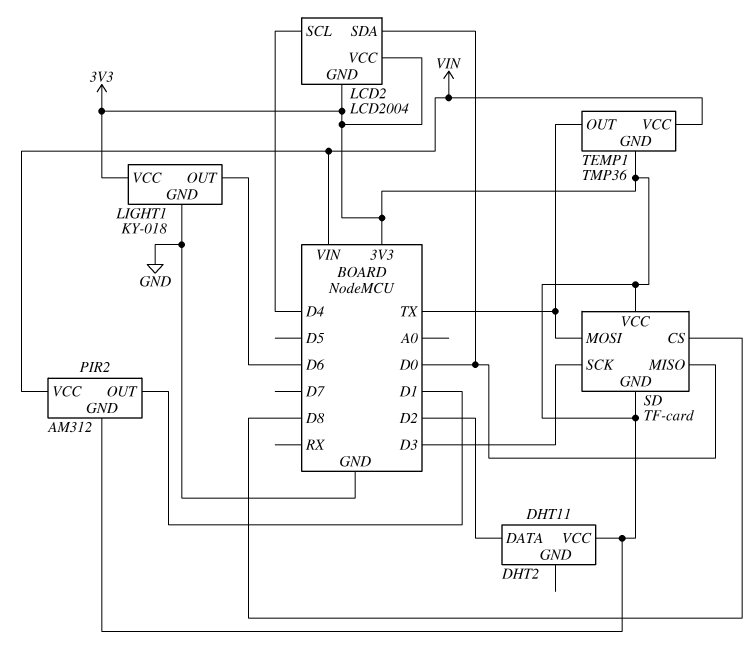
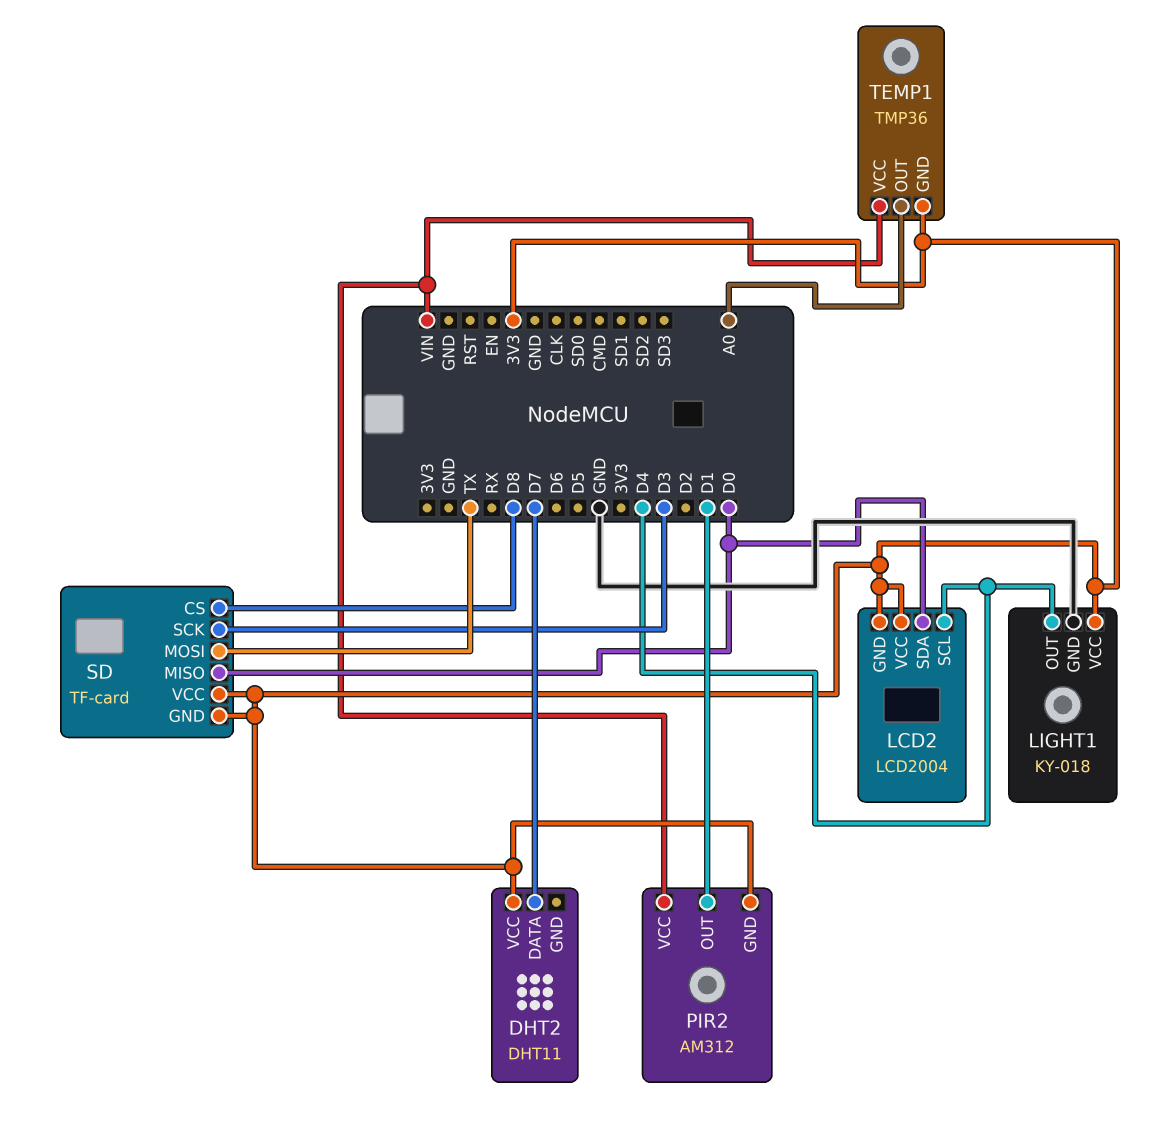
DHT2 pin DATA: D2 -> D7
LIGHT1 pin OUT: D6 -> D4
TEMP1 pin OUT: TX -> A0

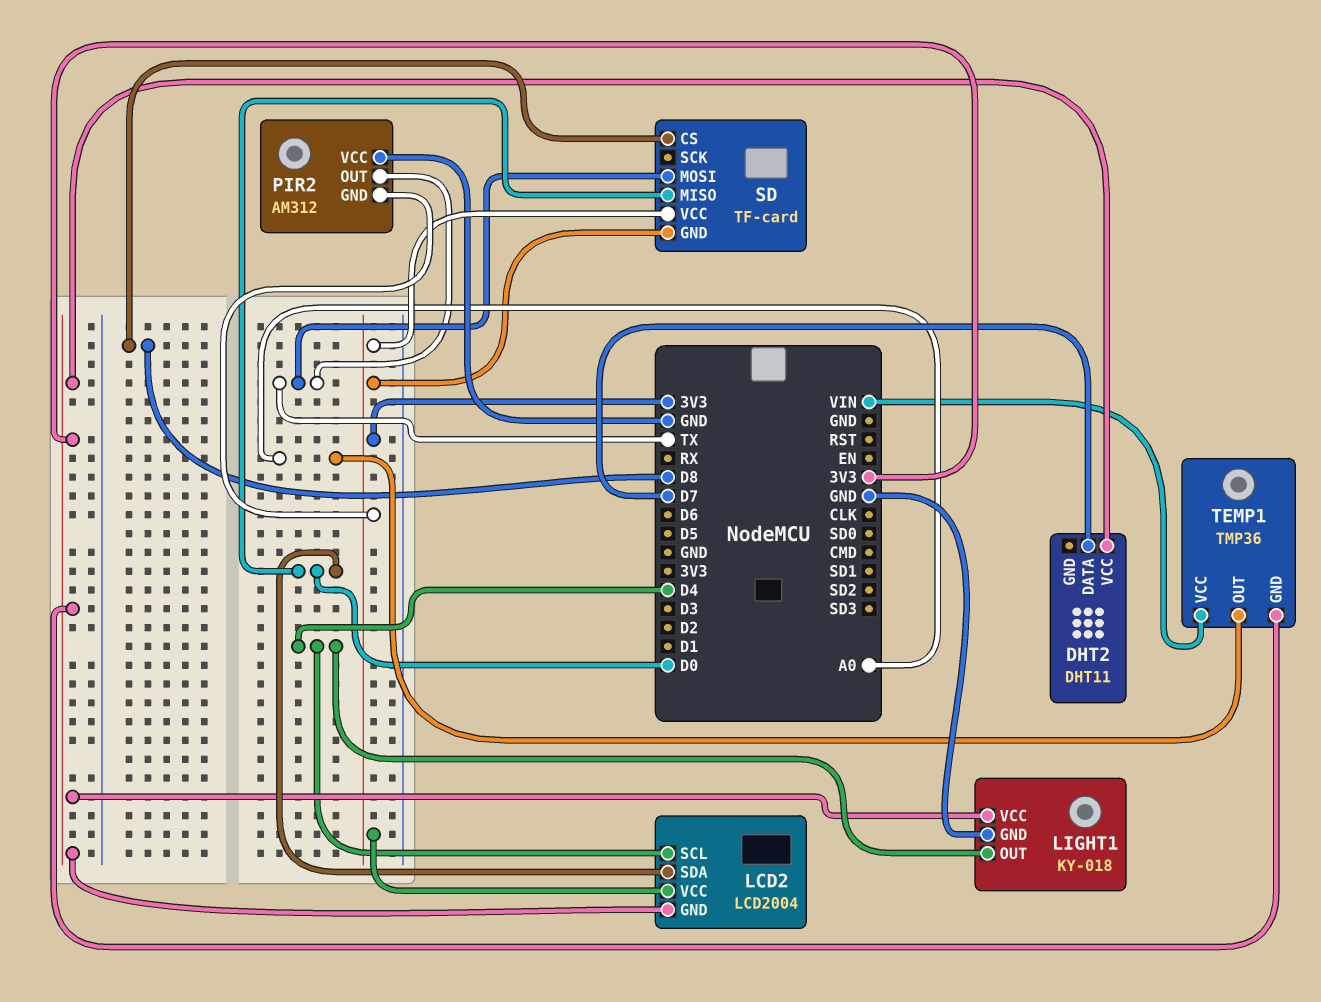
PIR2 pin OUT: D1 -> TX
PIR2 pin VCC: VIN -> GND
SD pin SCK: D3 -> none

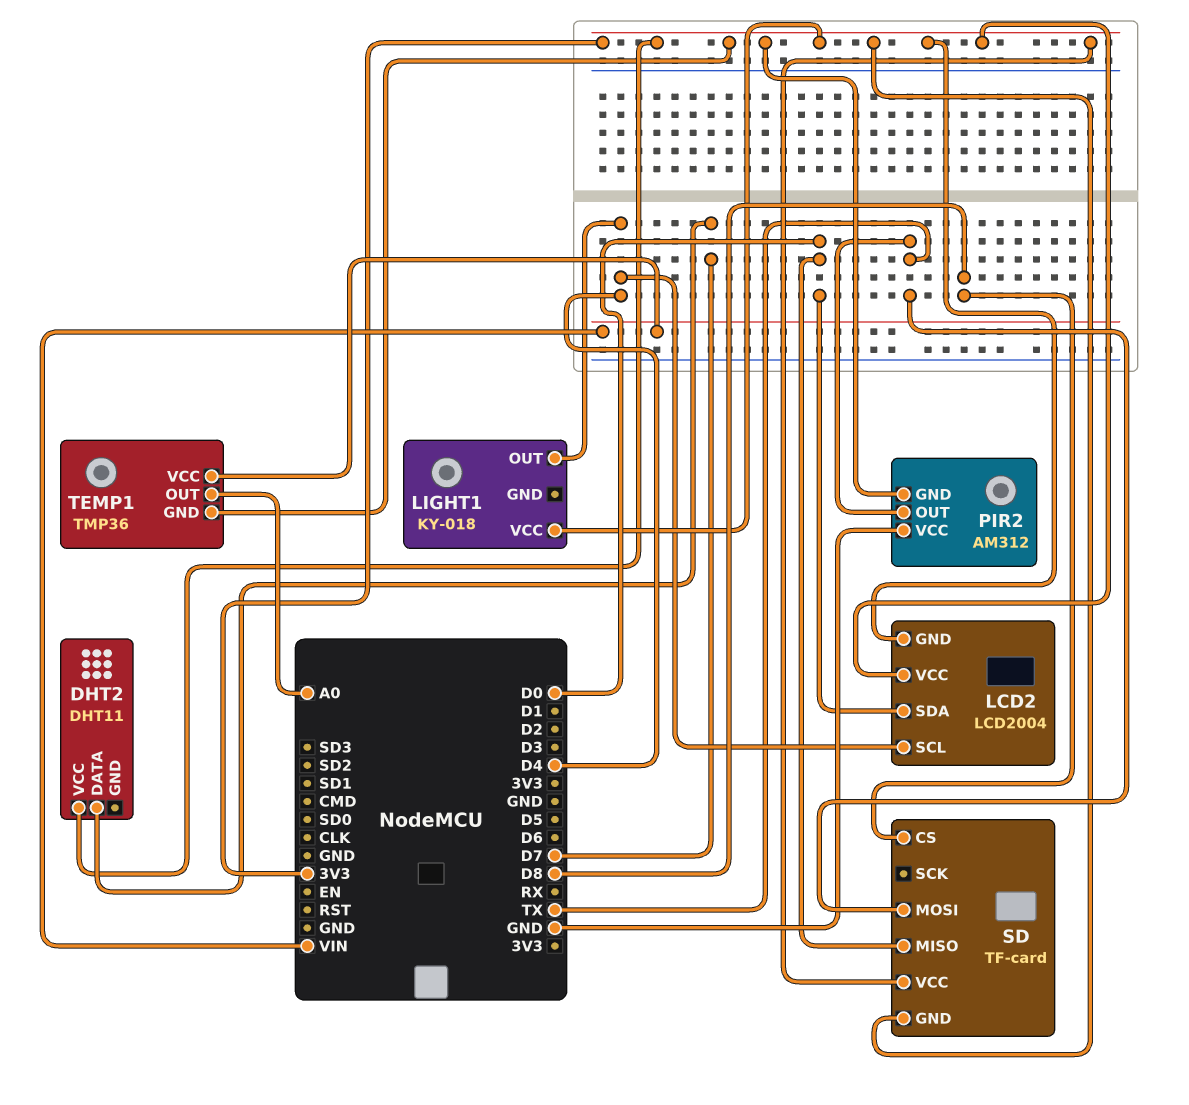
LIGHT1 pin GND: GND -> none

